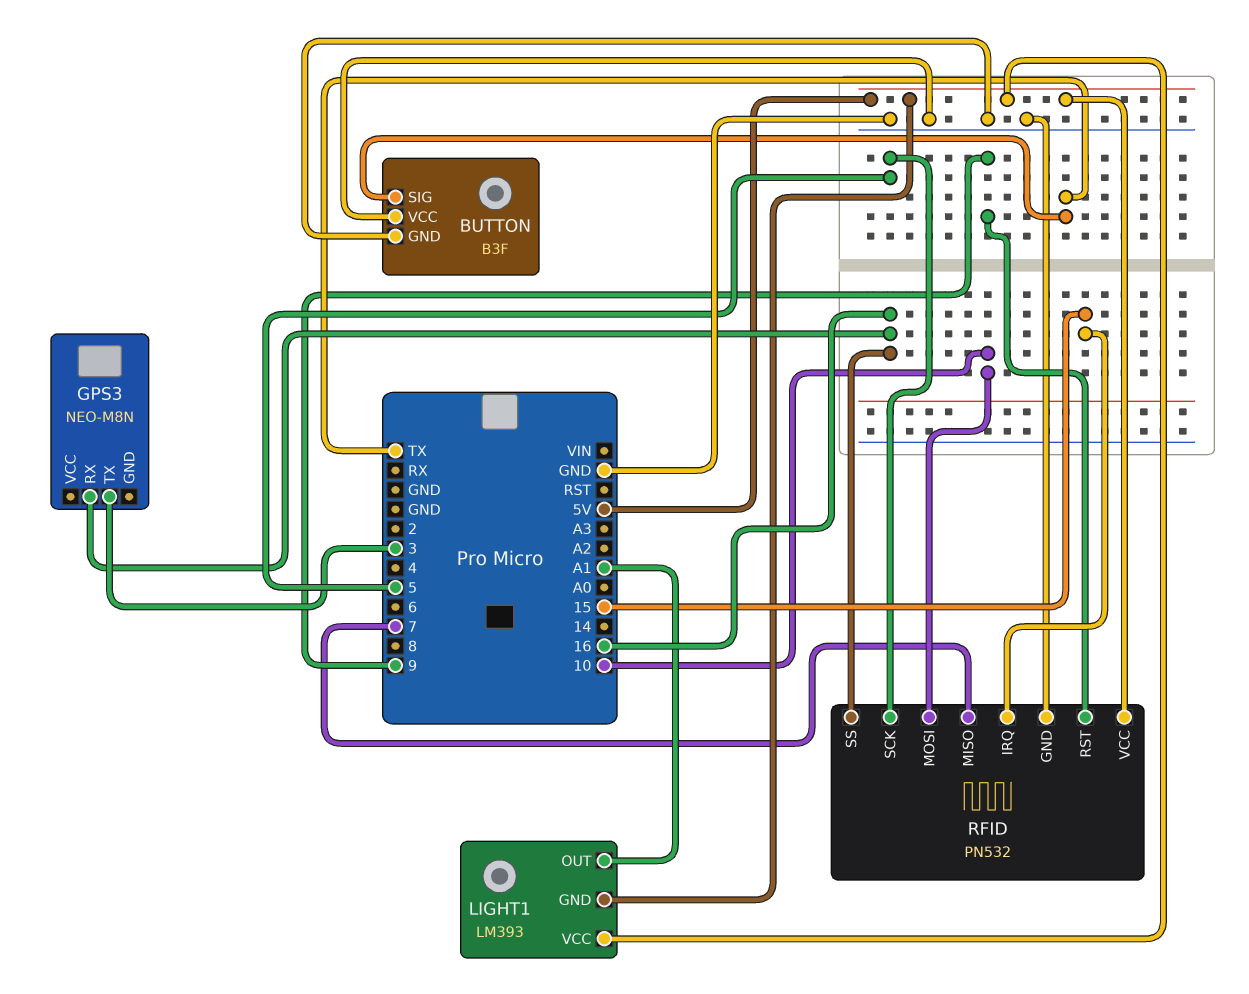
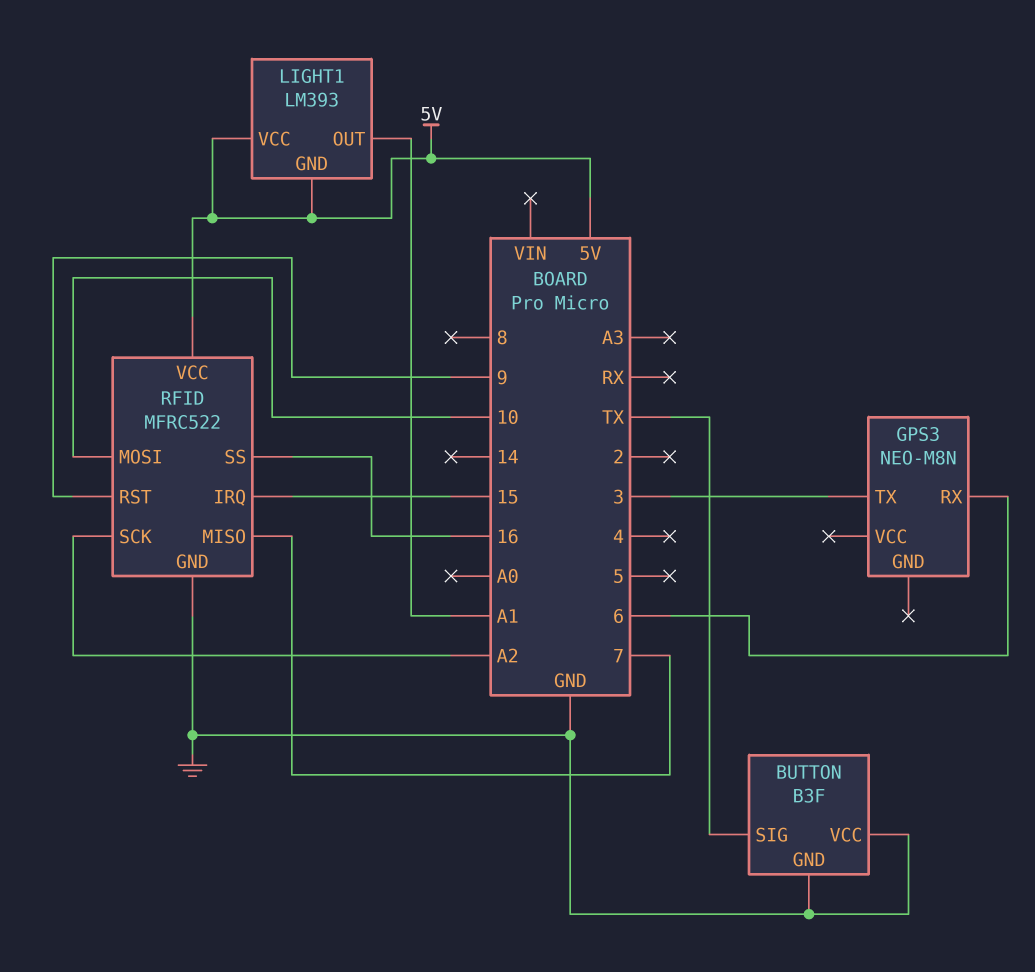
GPS3 pin RX: 16 -> 6
RFID: PN532 -> MFRC522
RFID pin SCK: 5 -> A2

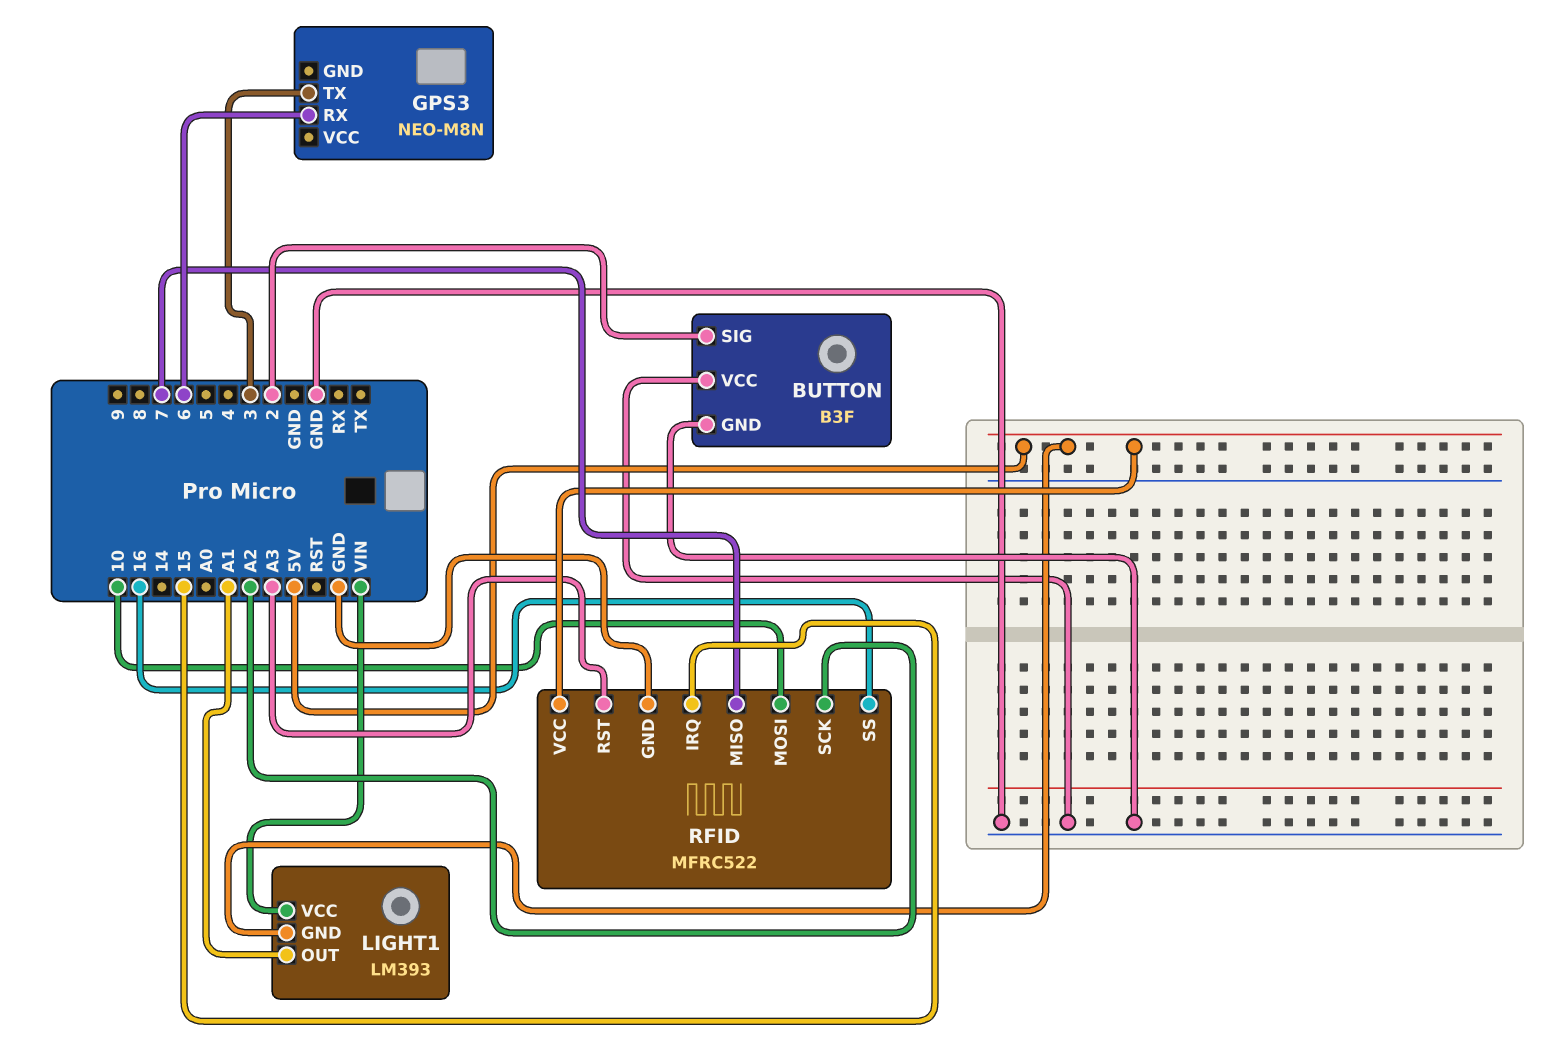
BUTTON pin SIG: TX -> 2
LIGHT1 pin VCC: 5V -> VIN
RFID pin RST: 9 -> A3

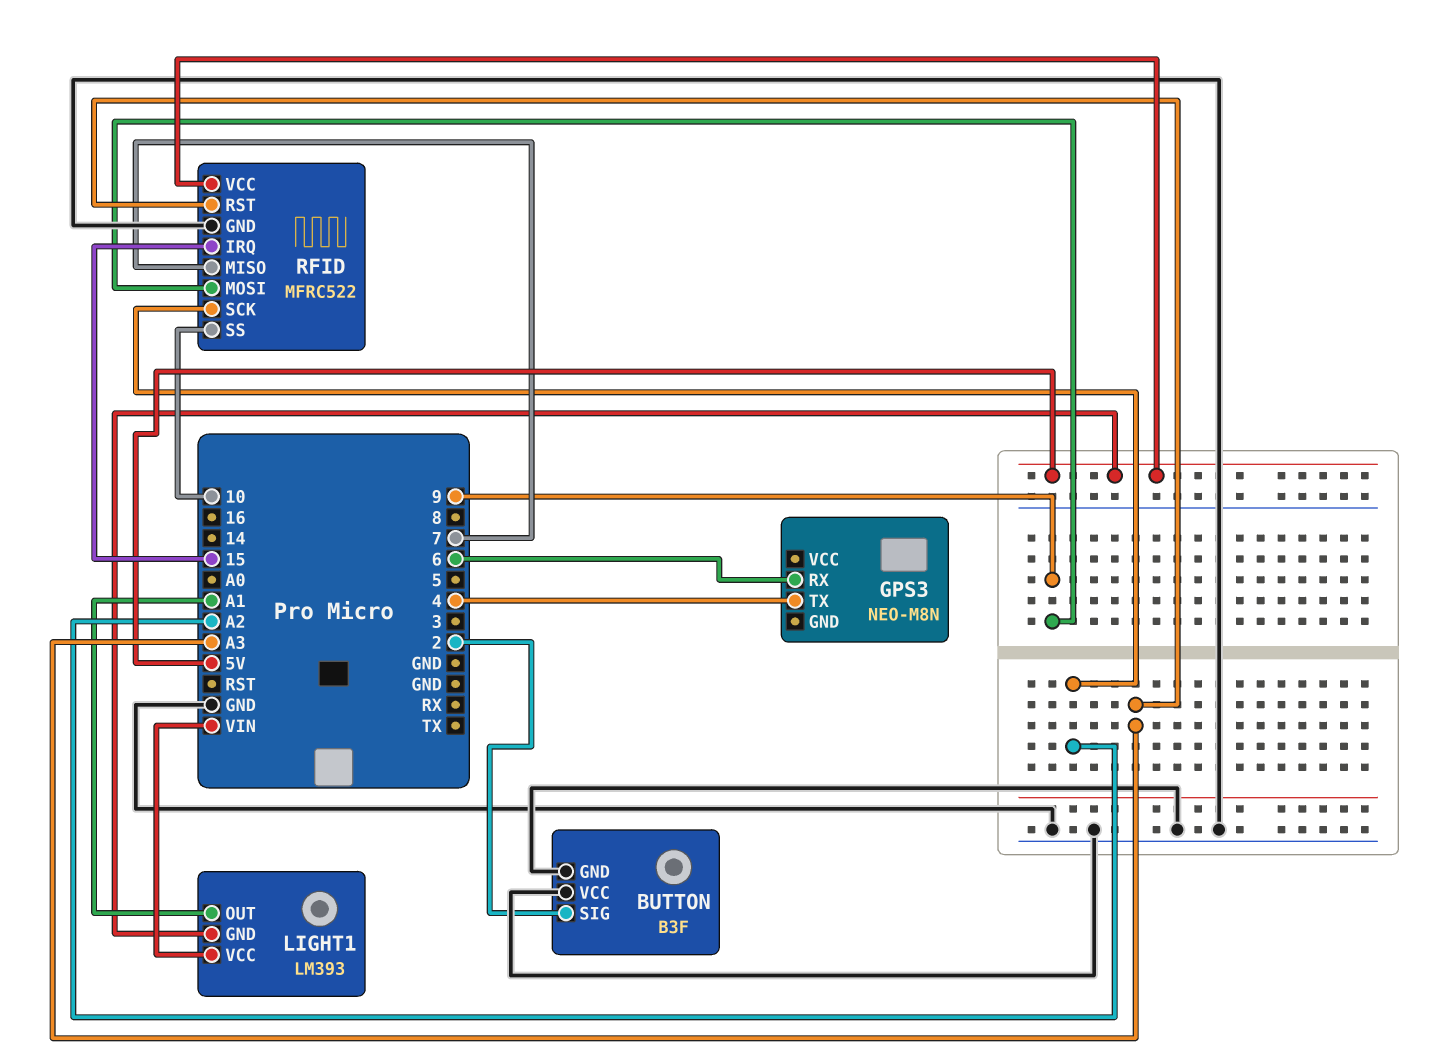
GPS3 pin TX: 3 -> 4
RFID pin MOSI: 10 -> 9
RFID pin SS: 16 -> 10

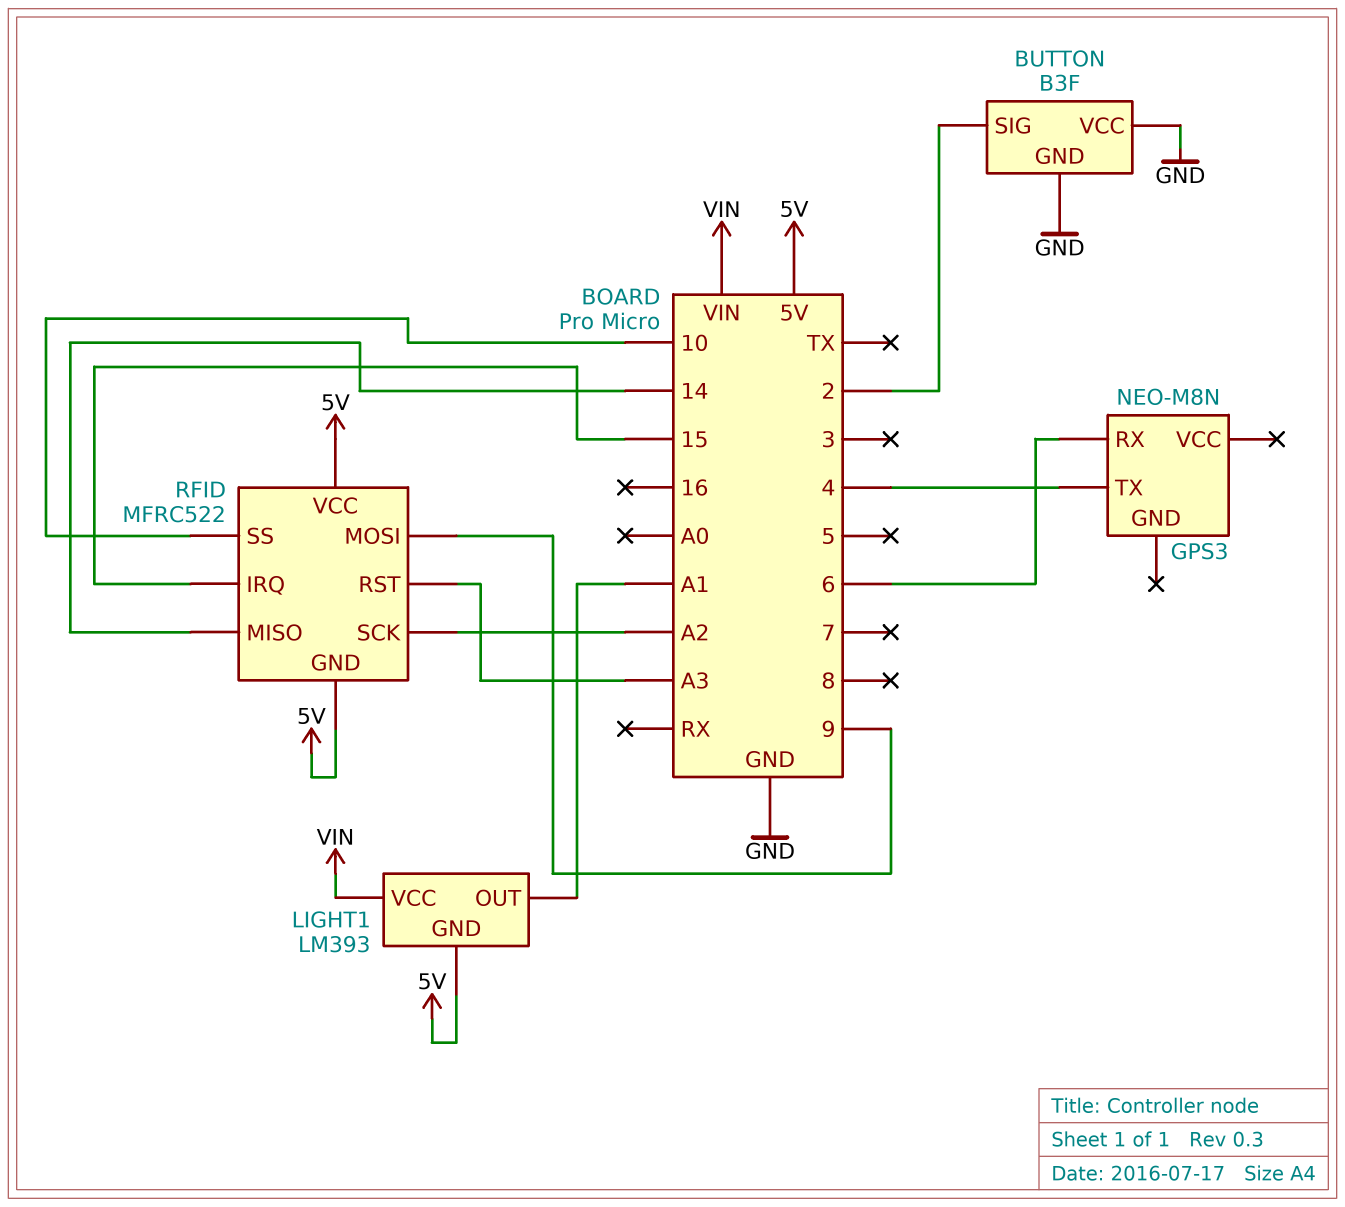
RFID pin GND: GND -> 5V
RFID pin MISO: 7 -> 14

